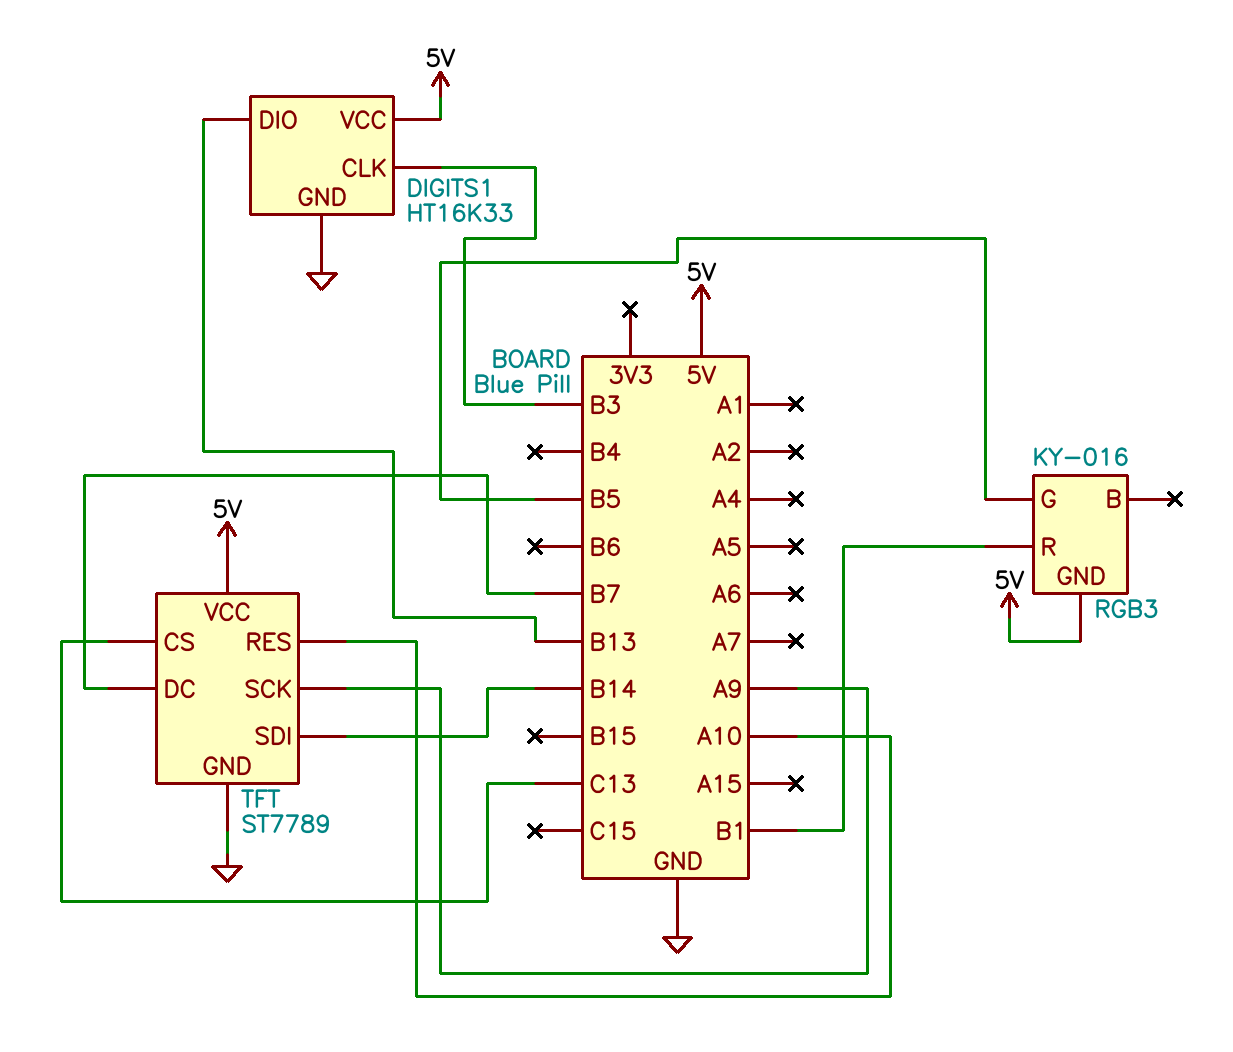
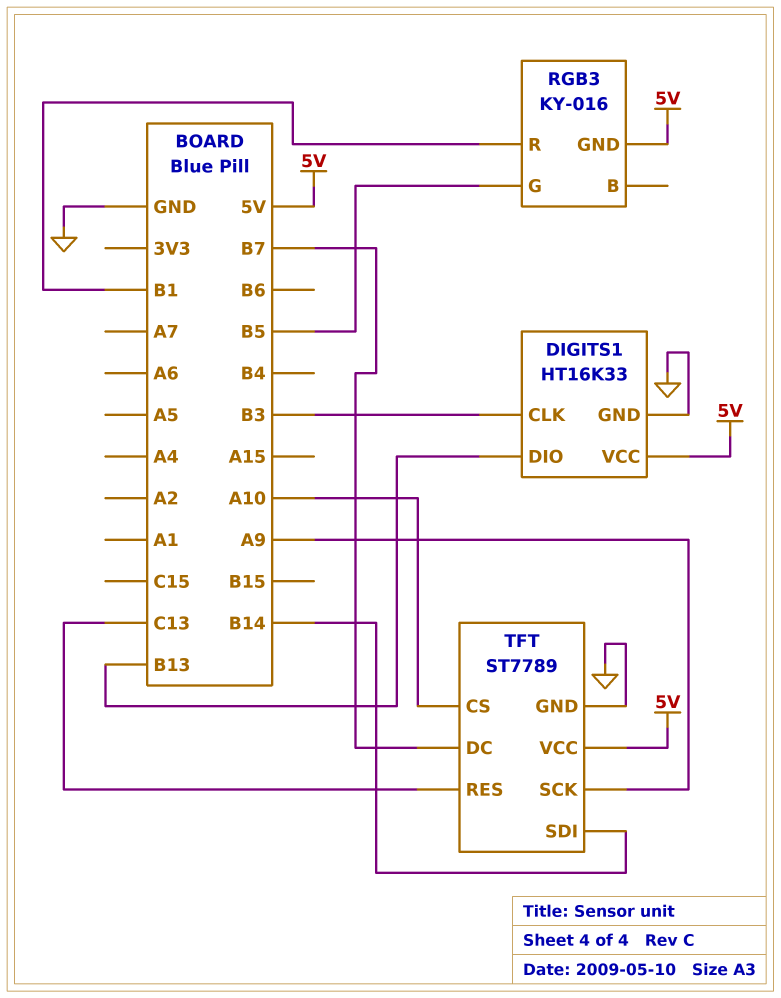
TFT pin CS: C13 -> A10
TFT pin RES: A10 -> C13

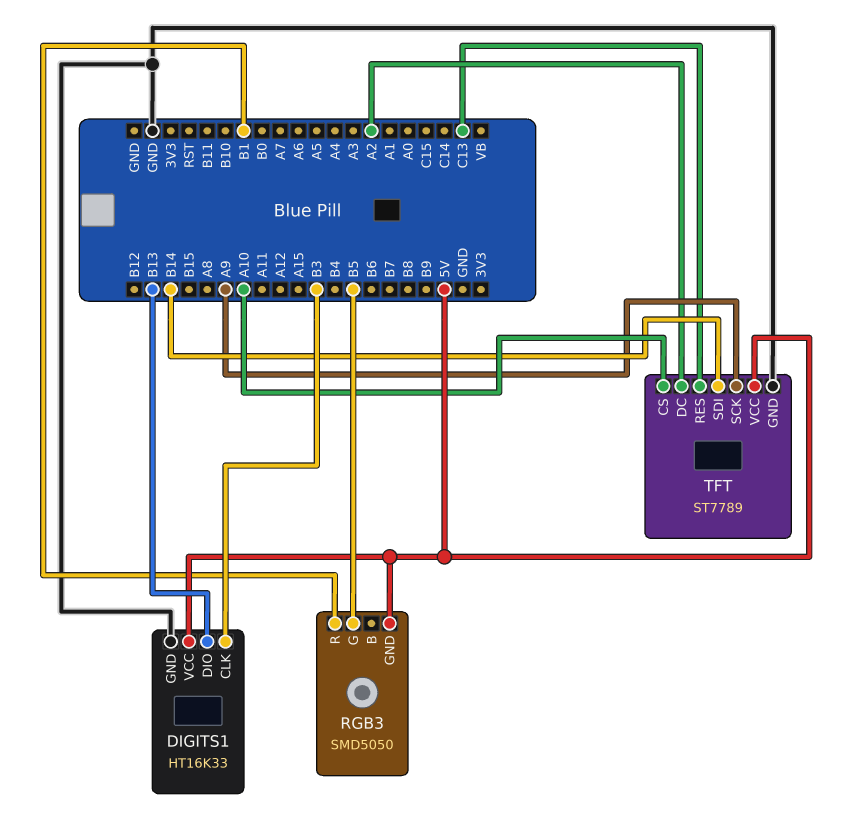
RGB3: KY-016 -> SMD5050
TFT pin DC: B7 -> A2

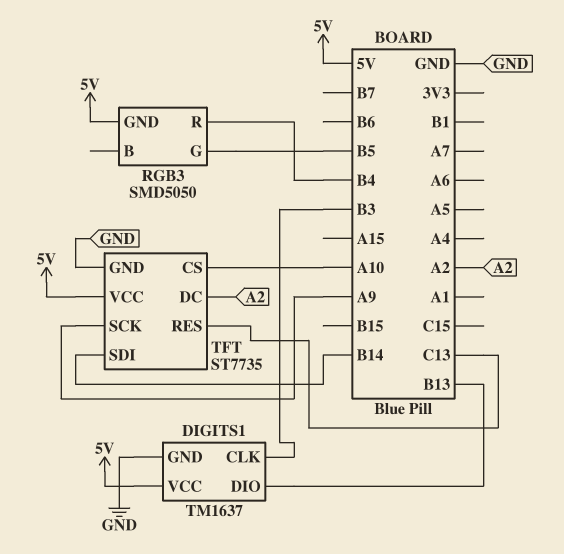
DIGITS1: HT16K33 -> TM1637
RGB3 pin R: B1 -> B4
TFT: ST7789 -> ST7735

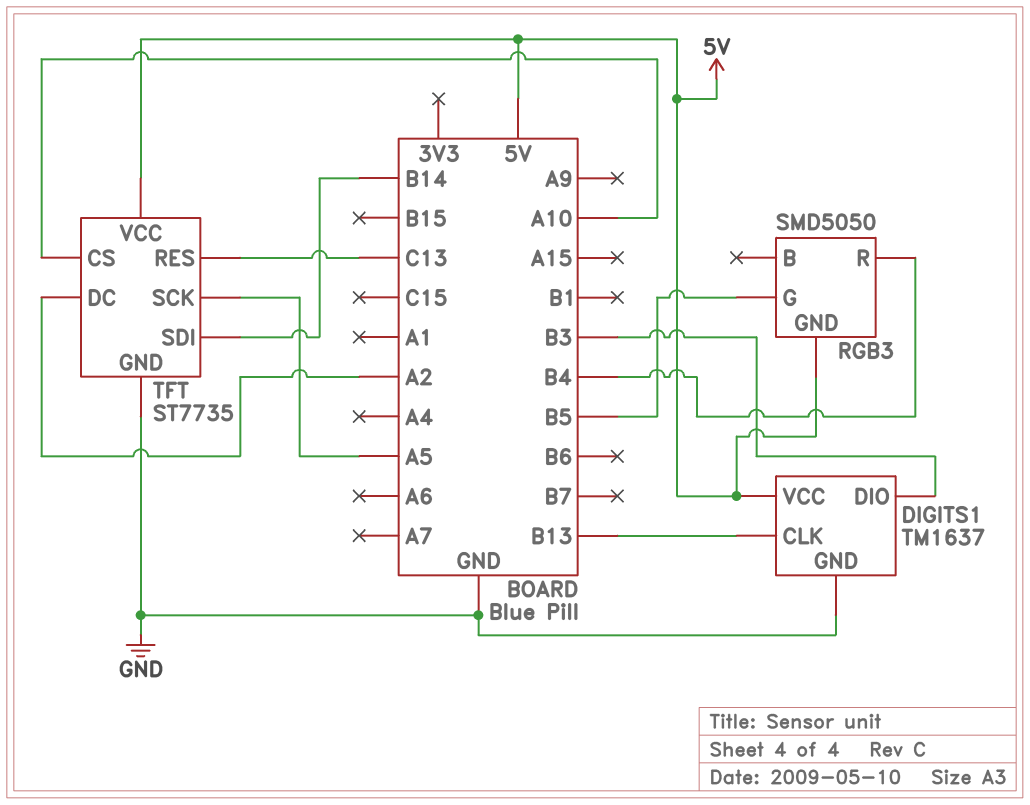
DIGITS1 pin CLK: B3 -> B13
DIGITS1 pin DIO: B13 -> B3
TFT pin SCK: A9 -> A5

